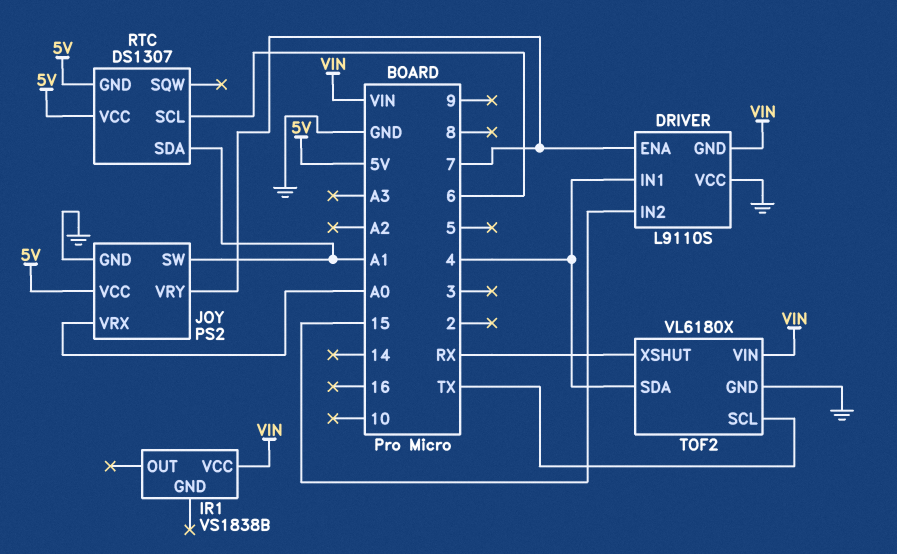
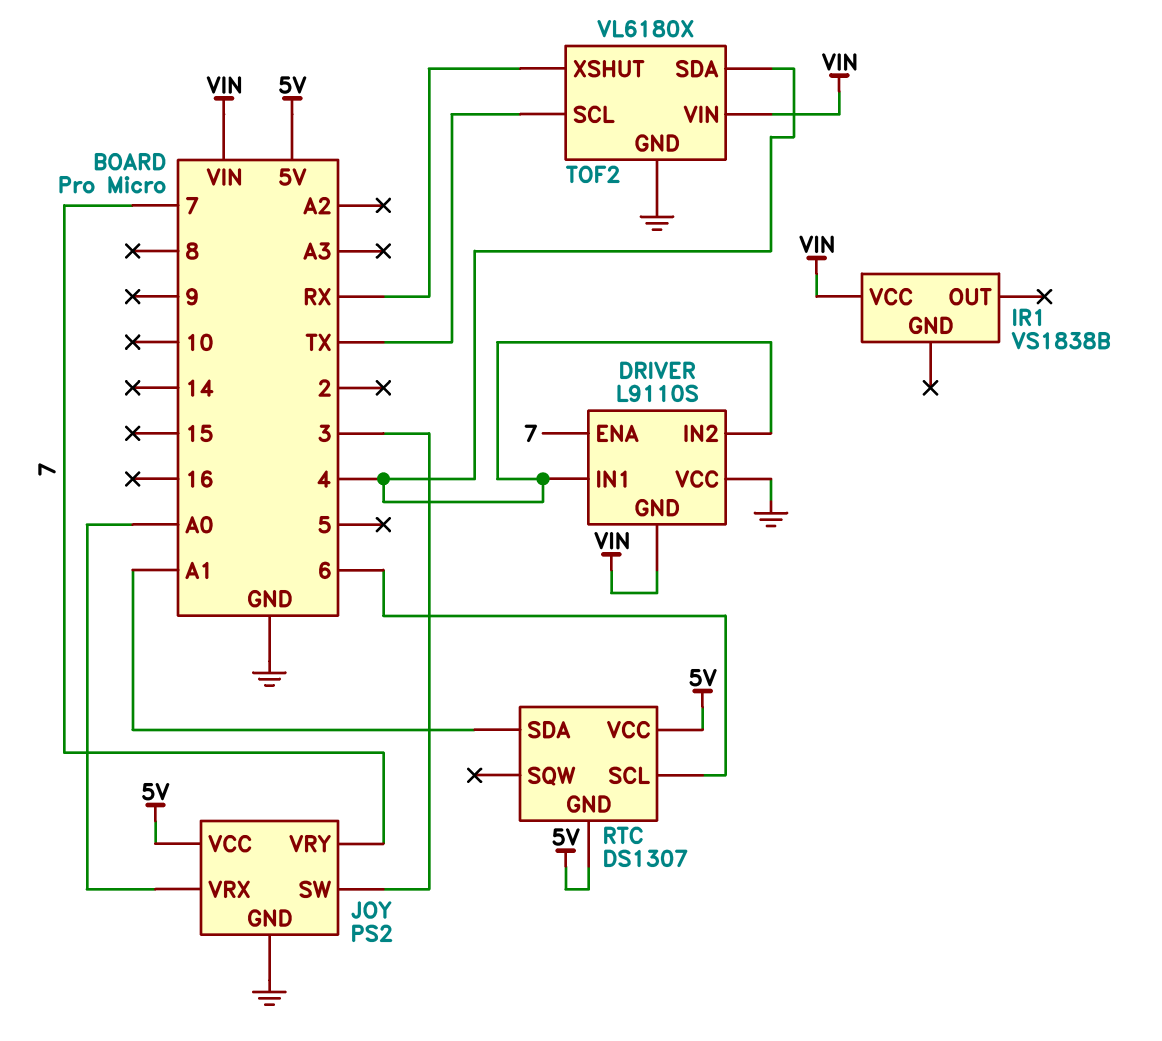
DRIVER pin IN2: 15 -> 4
JOY pin SW: A1 -> 3

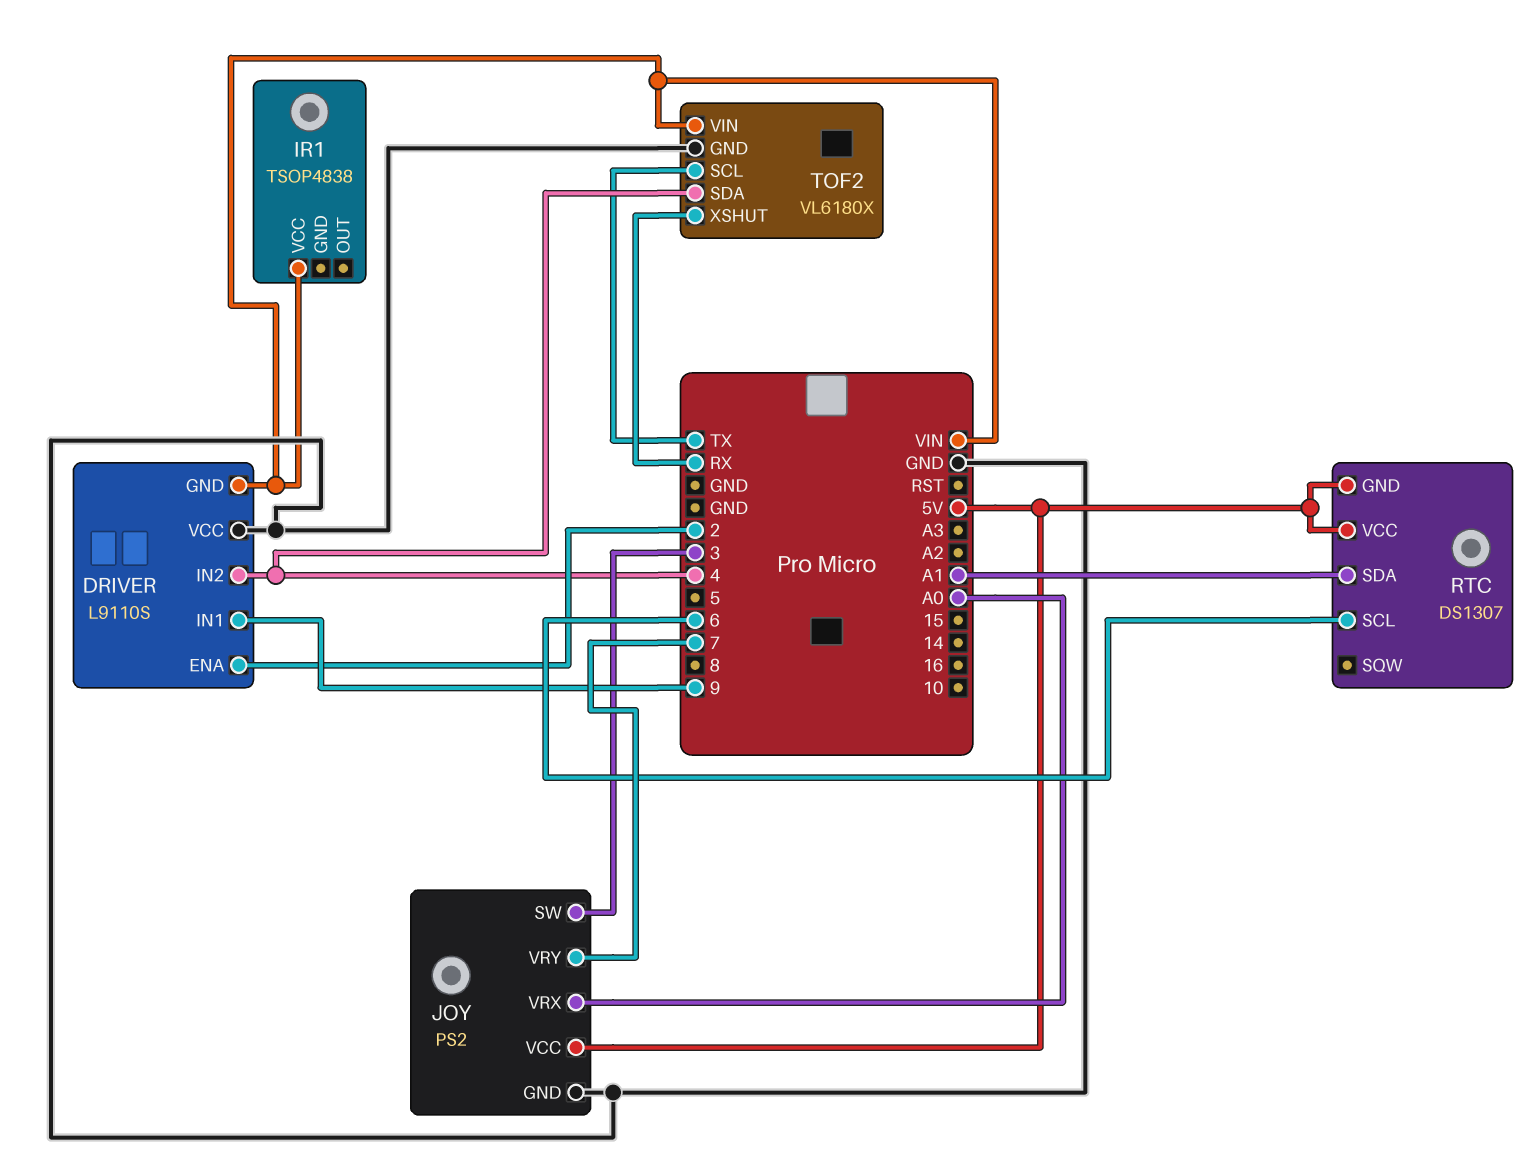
DRIVER pin ENA: 7 -> 2
DRIVER pin IN1: 4 -> 9
IR1: VS1838B -> TSOP4838

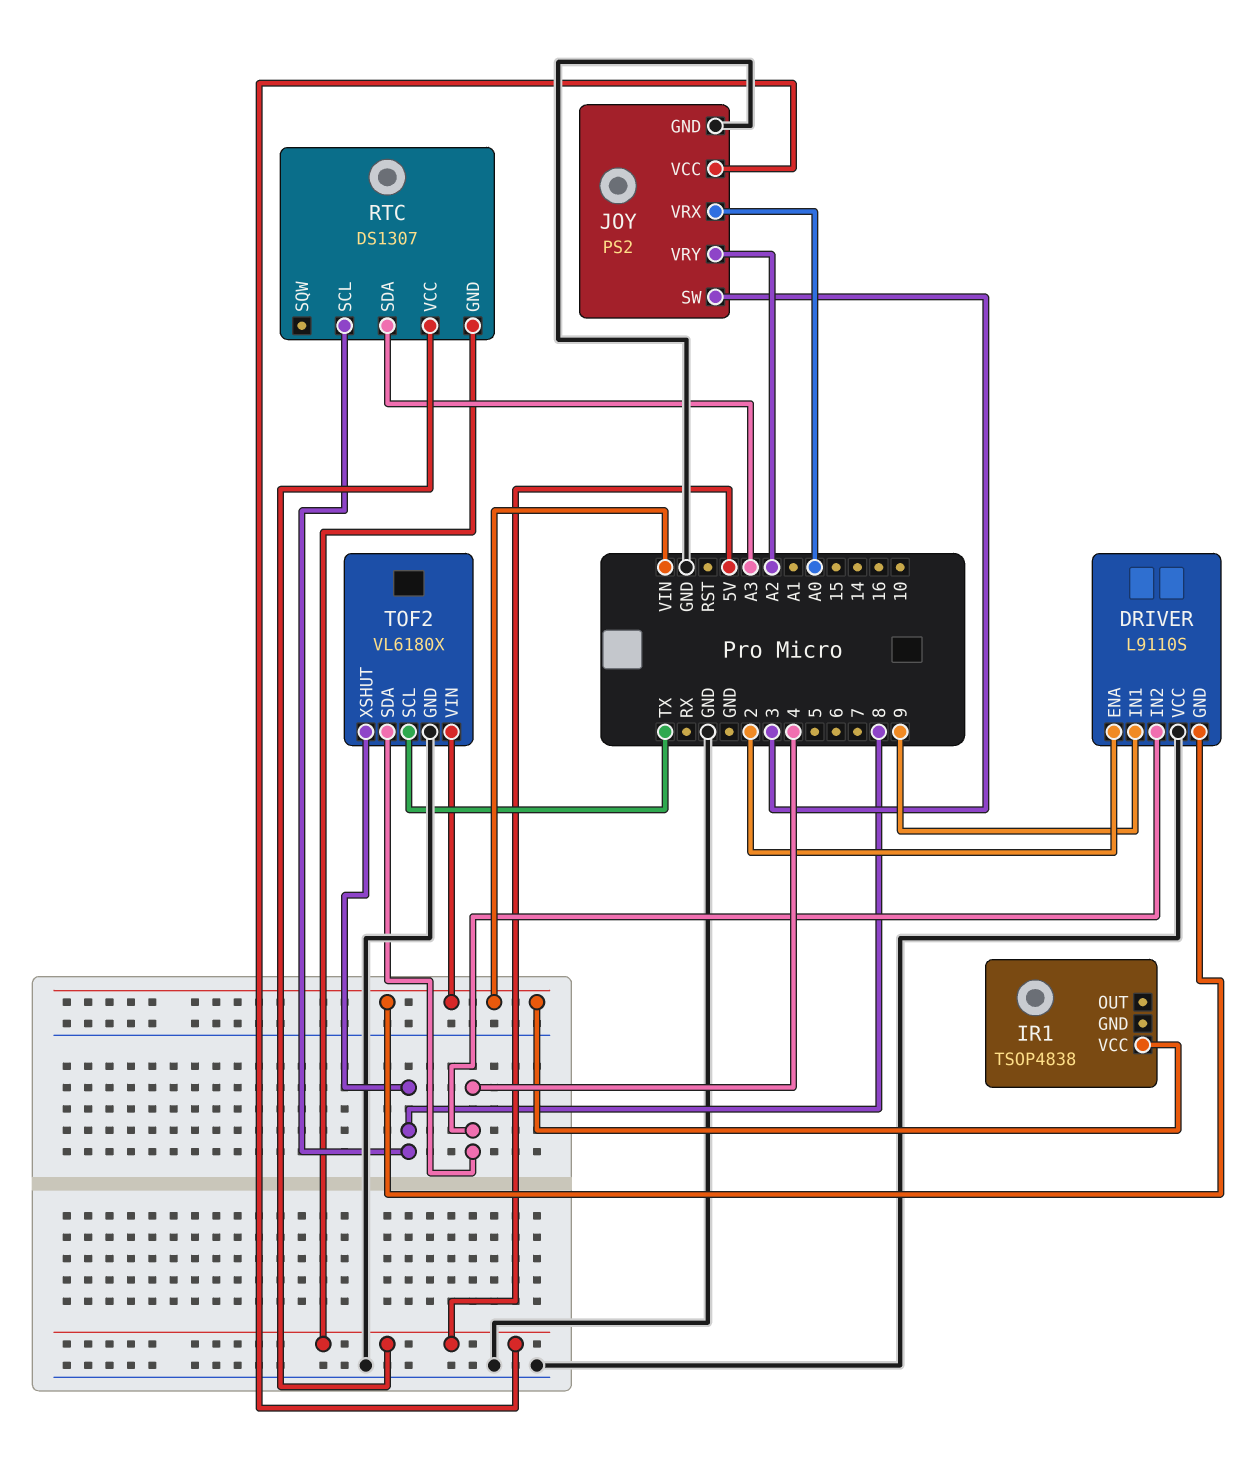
JOY pin VRY: 7 -> A2
RTC pin SCL: 6 -> 8
RTC pin SDA: A1 -> A3
TOF2 pin XSHUT: RX -> 8

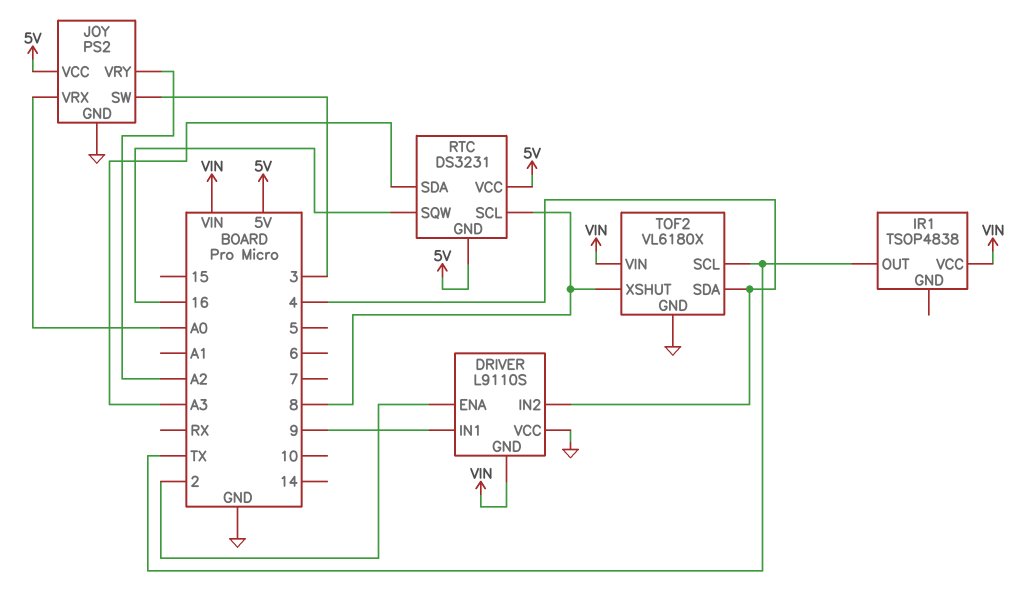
IR1 pin OUT: none -> TX
RTC: DS1307 -> DS3231
RTC pin SQW: none -> 16

